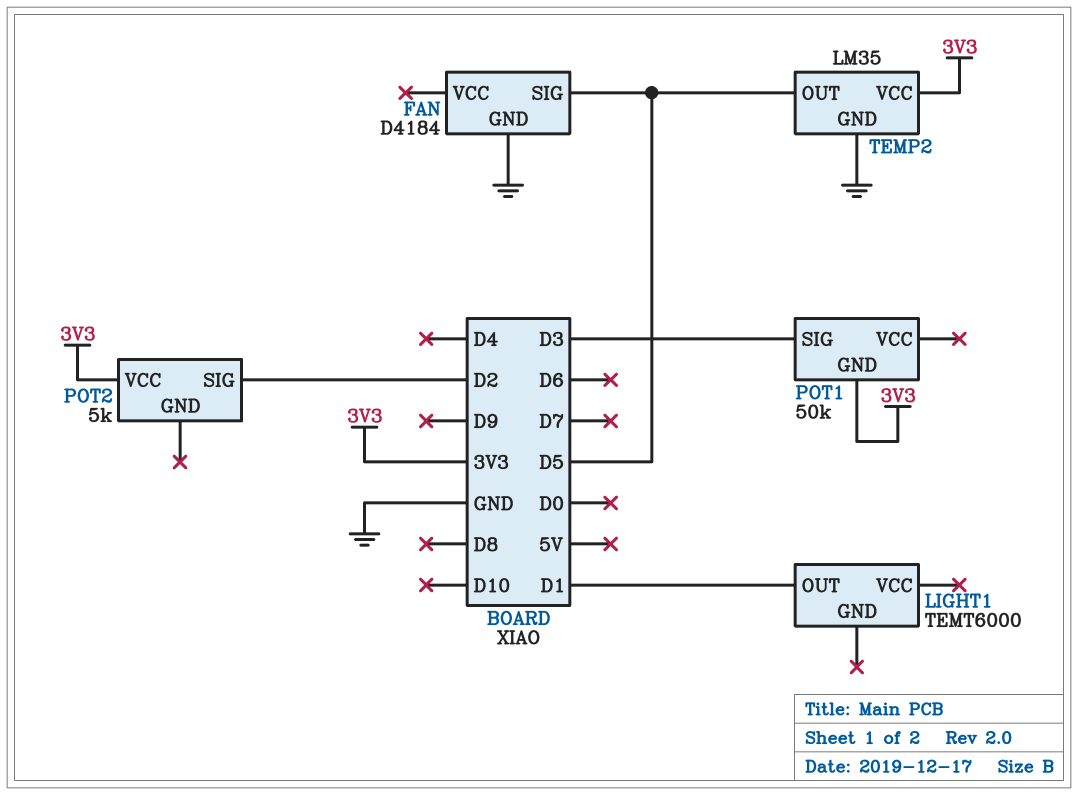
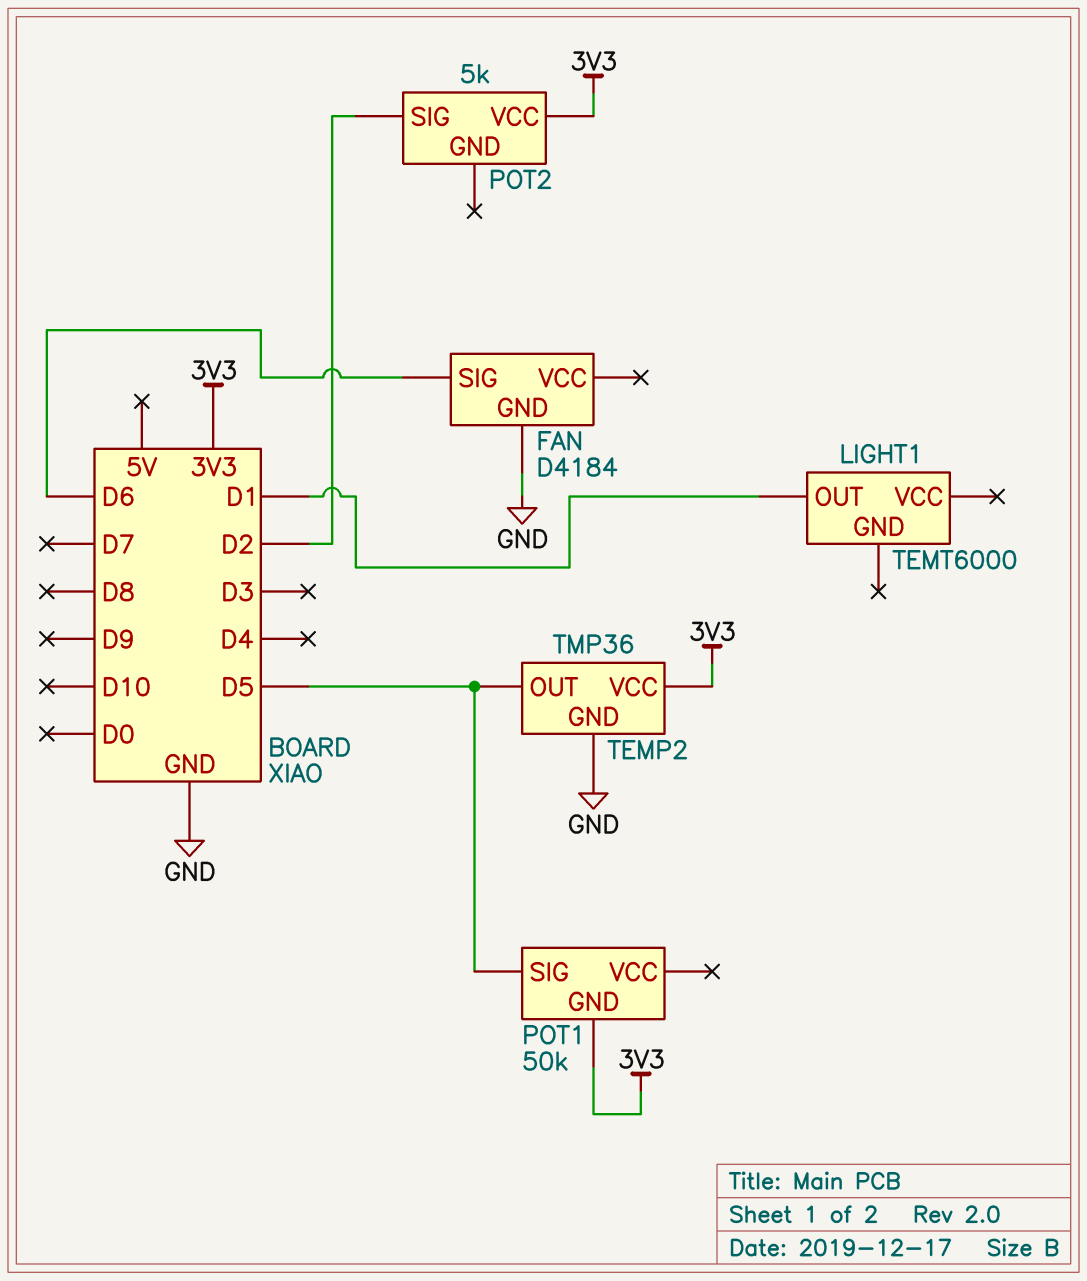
FAN pin SIG: D5 -> D6
POT1 pin SIG: D3 -> D5
TEMP2: LM35 -> TMP36

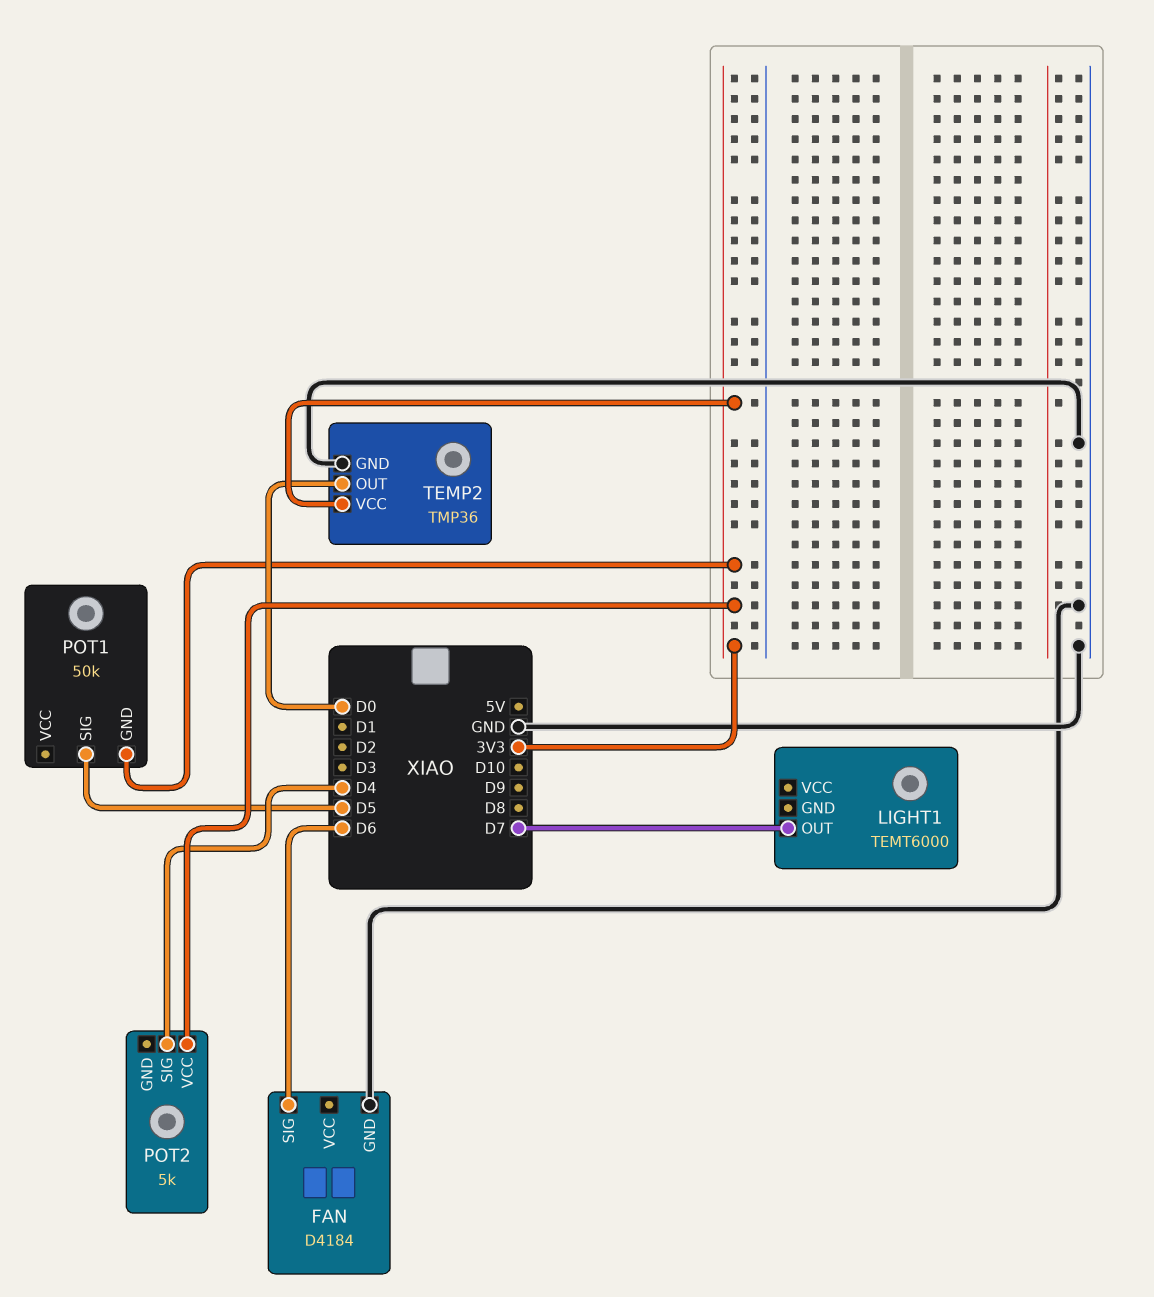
LIGHT1 pin OUT: D1 -> D7
POT2 pin SIG: D2 -> D4
TEMP2 pin OUT: D5 -> D0

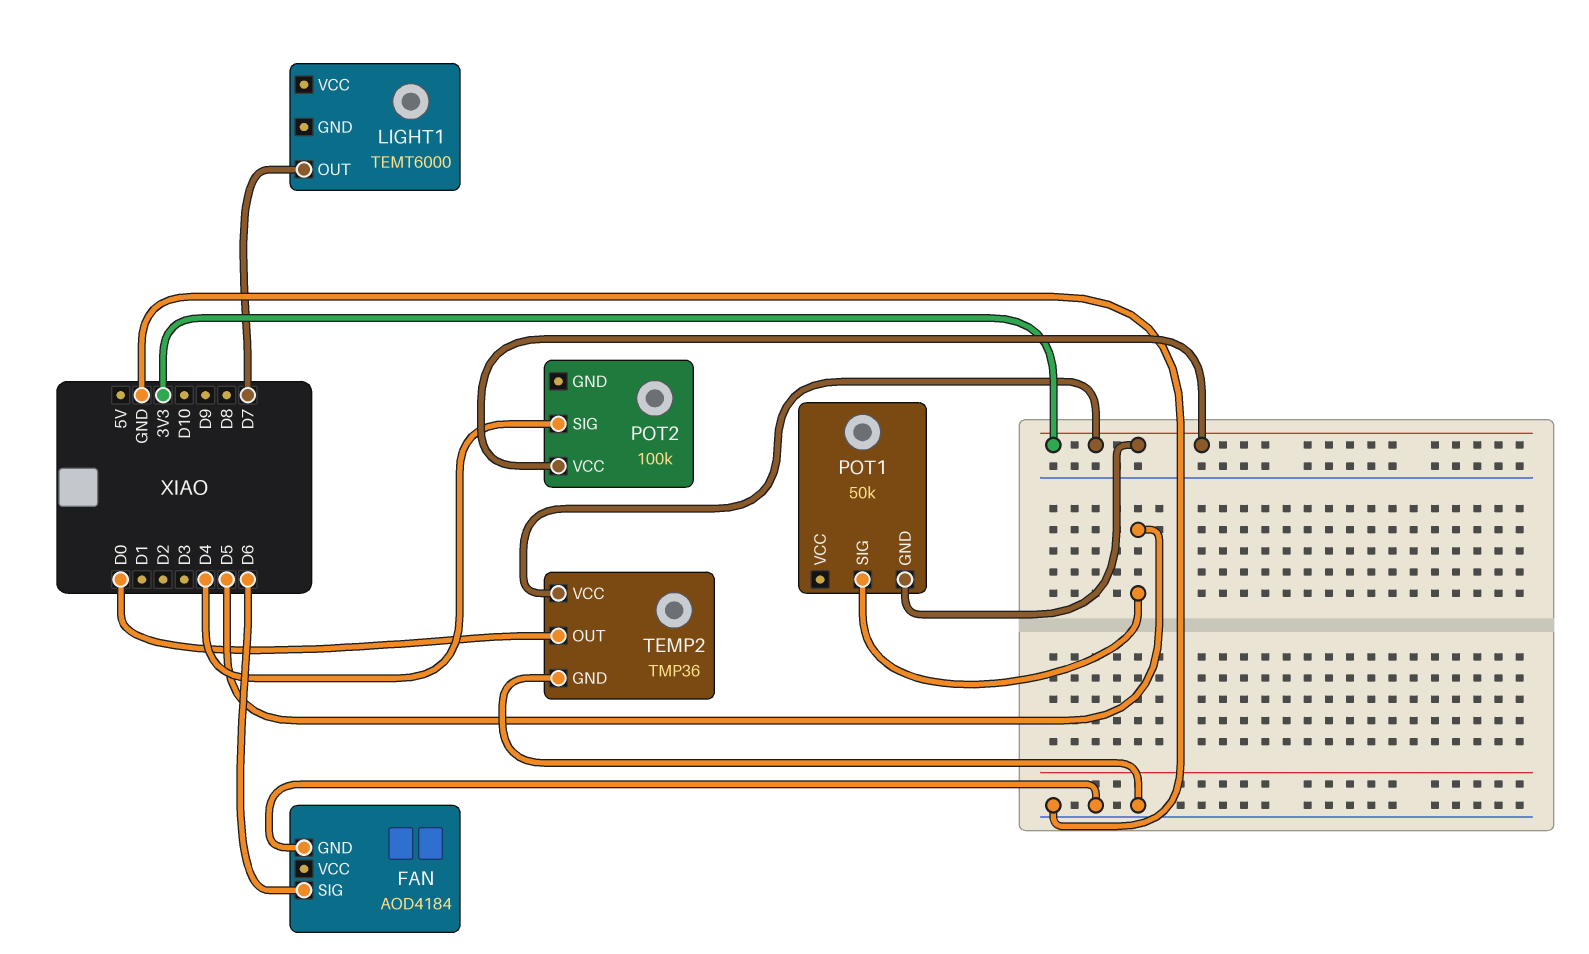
FAN: D4184 -> AOD4184
POT2: 5k -> 100k

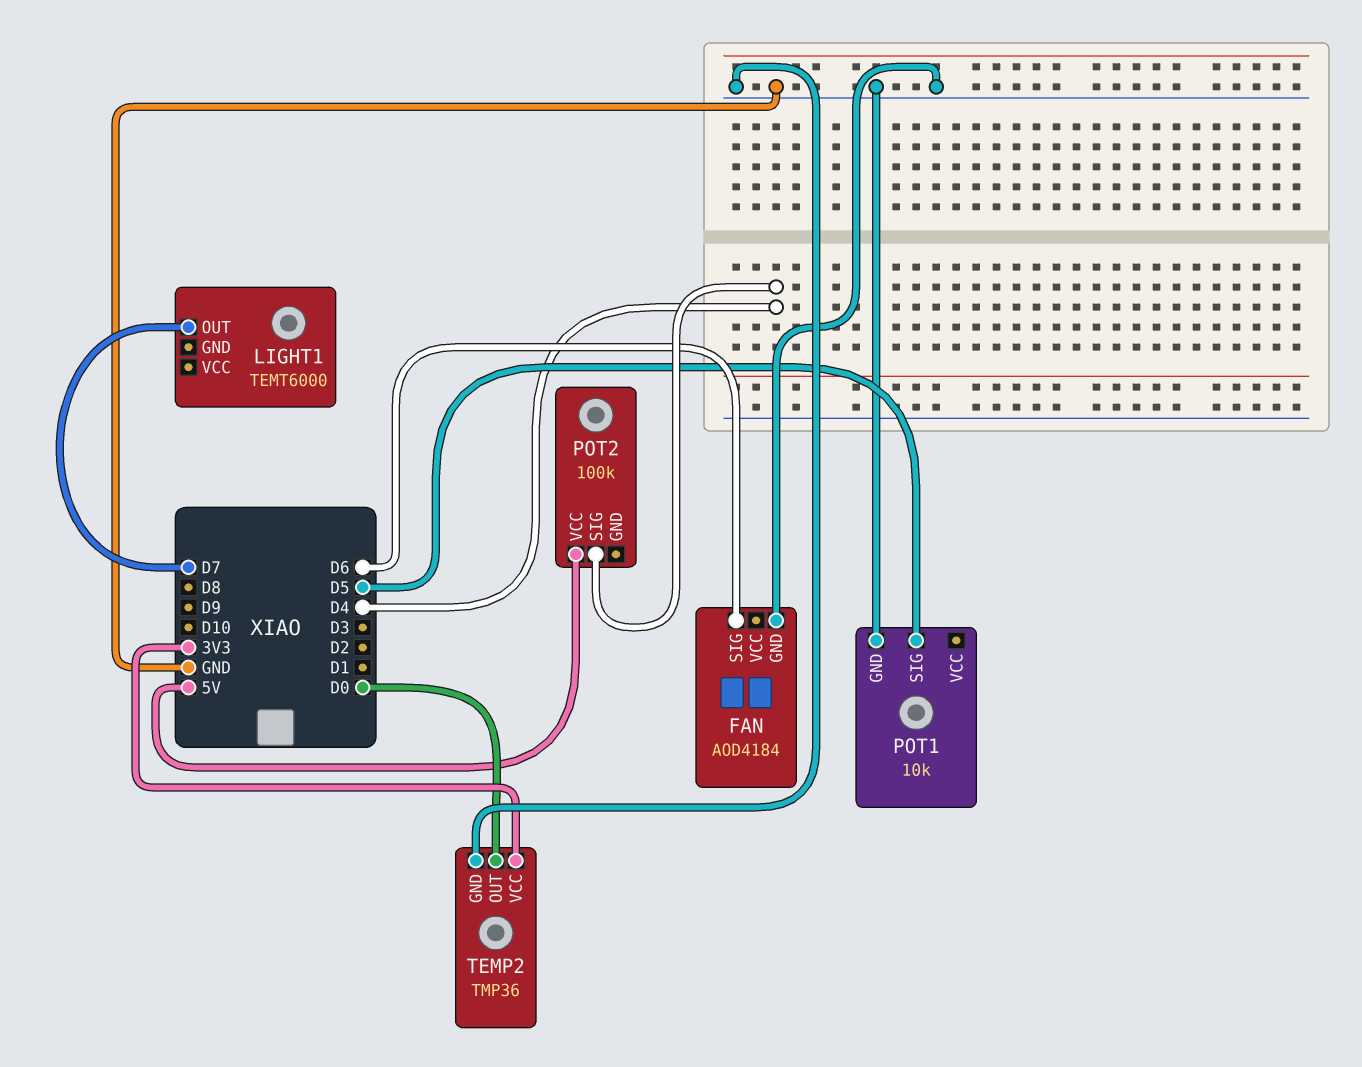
POT1: 50k -> 10k
POT1 pin GND: 3V3 -> GND
POT2 pin VCC: 3V3 -> 5V

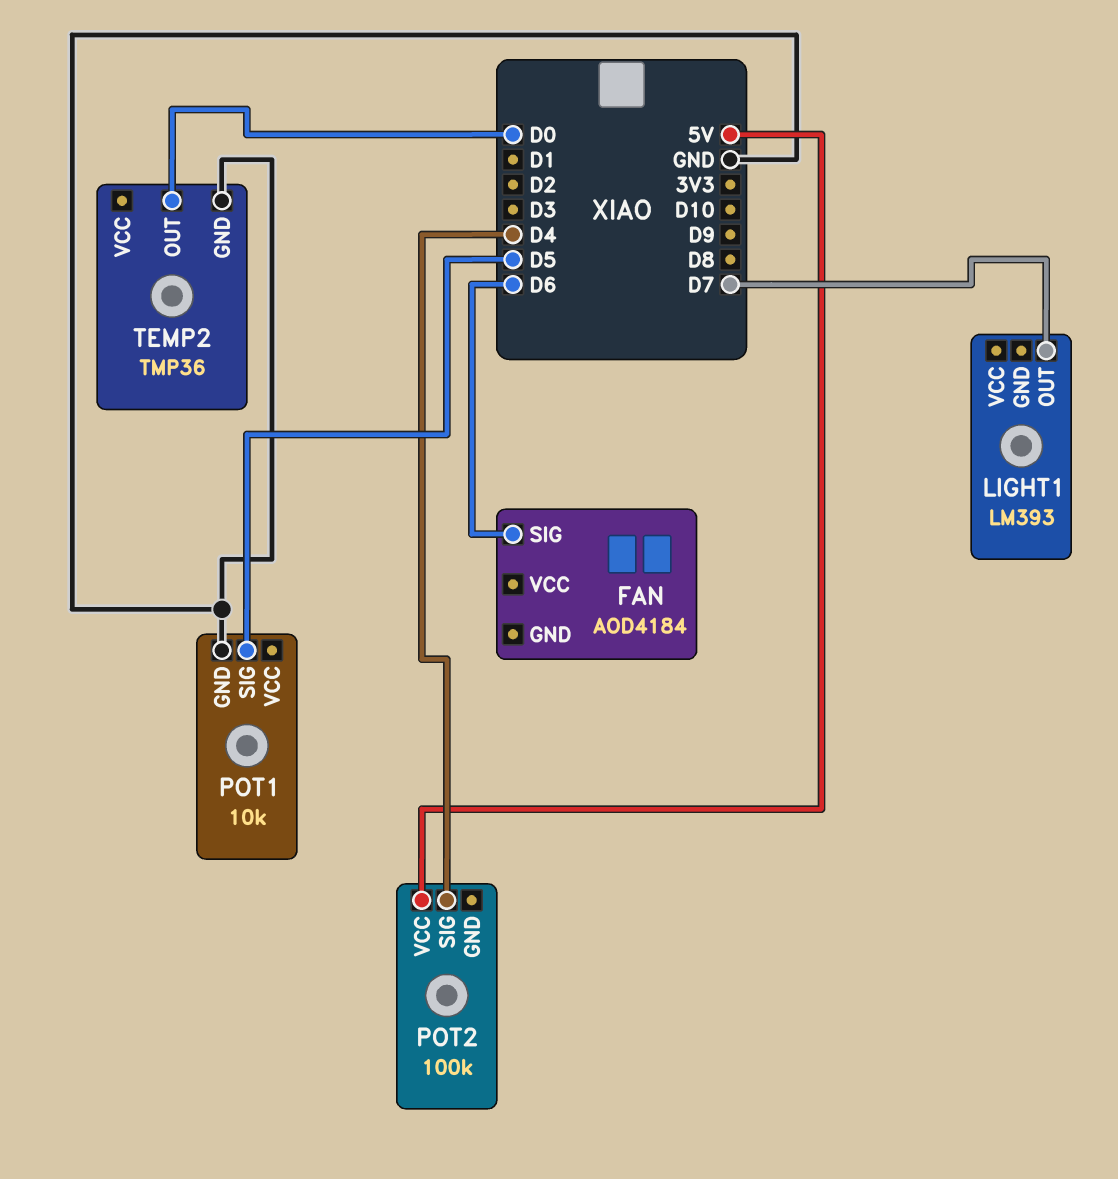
FAN pin GND: GND -> none
LIGHT1: TEMT6000 -> LM393
TEMP2 pin VCC: 3V3 -> none

